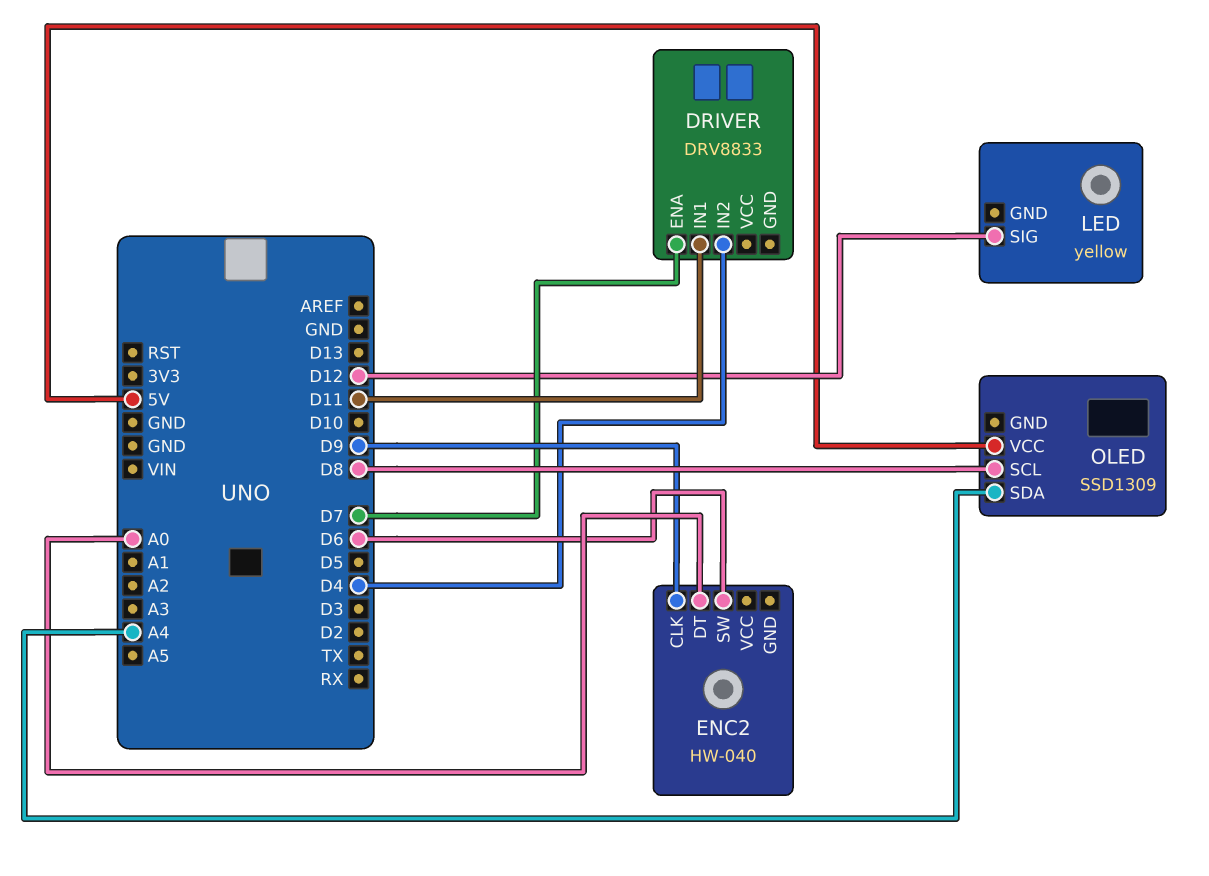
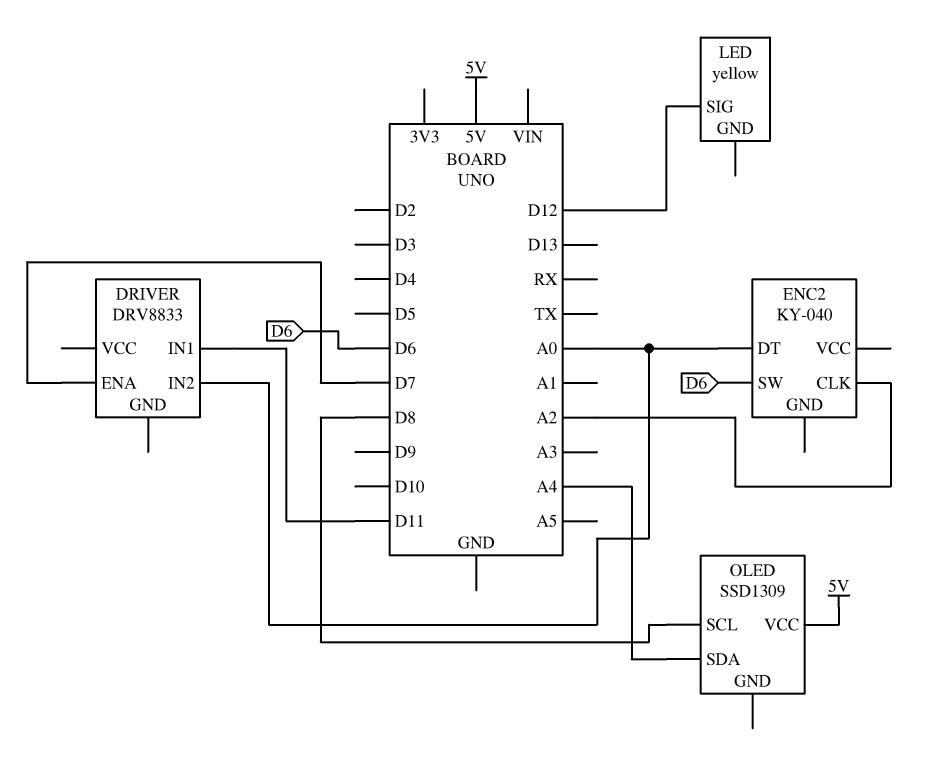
DRIVER pin IN2: D4 -> A0
ENC2: HW-040 -> KY-040
ENC2 pin CLK: D9 -> A2

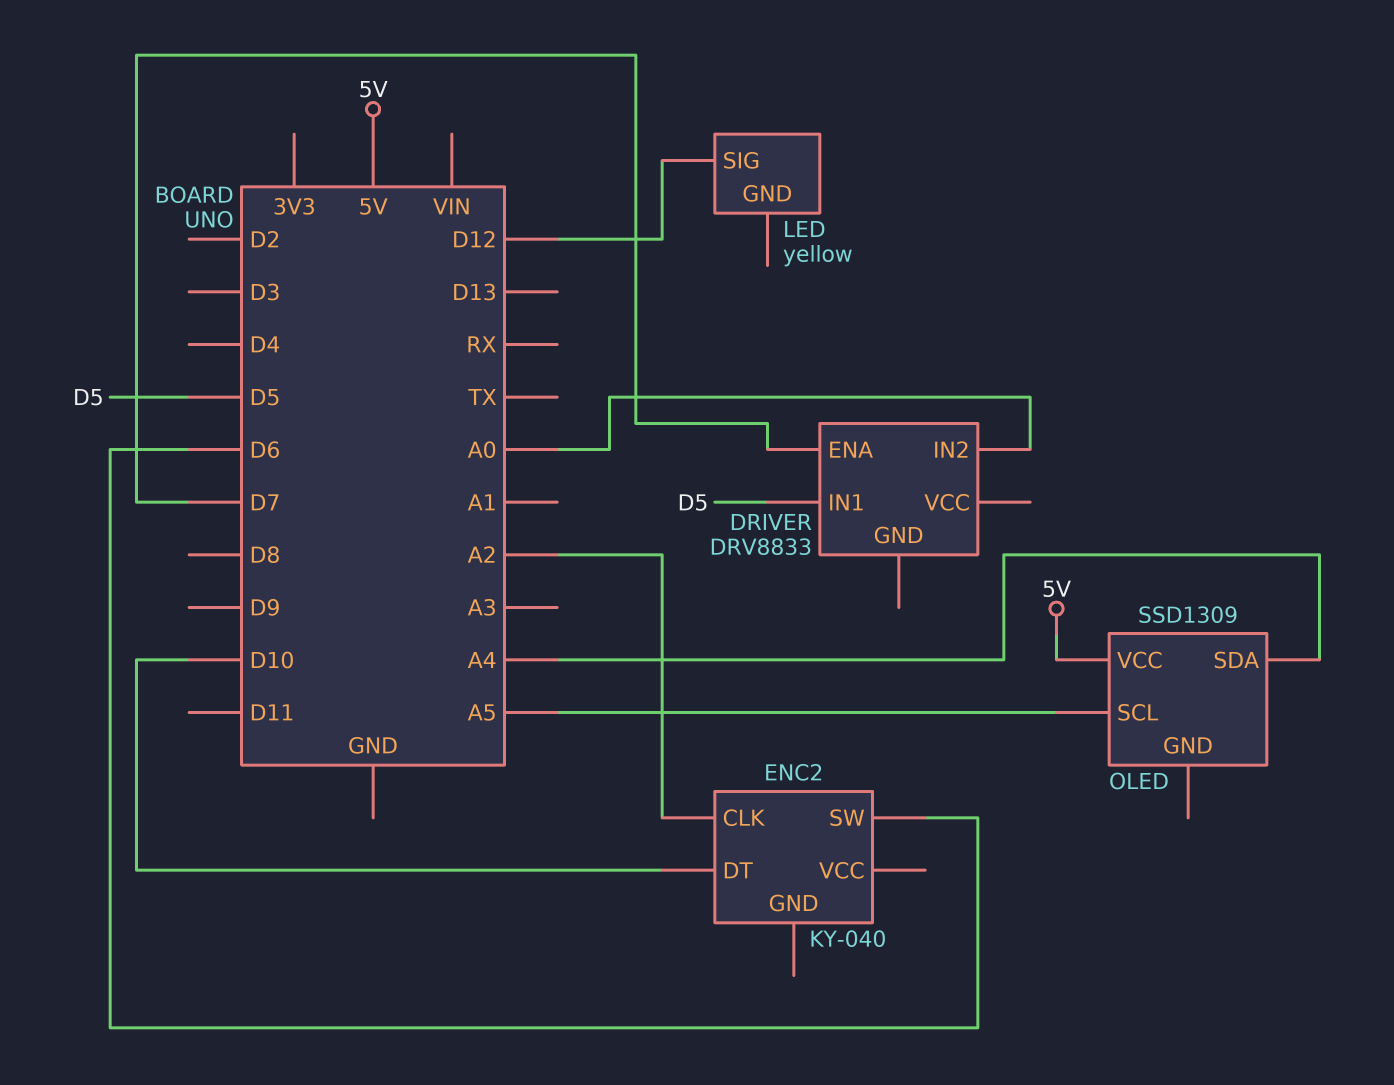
DRIVER pin IN1: D11 -> D5
ENC2 pin DT: A0 -> D10
OLED pin SCL: D8 -> A5

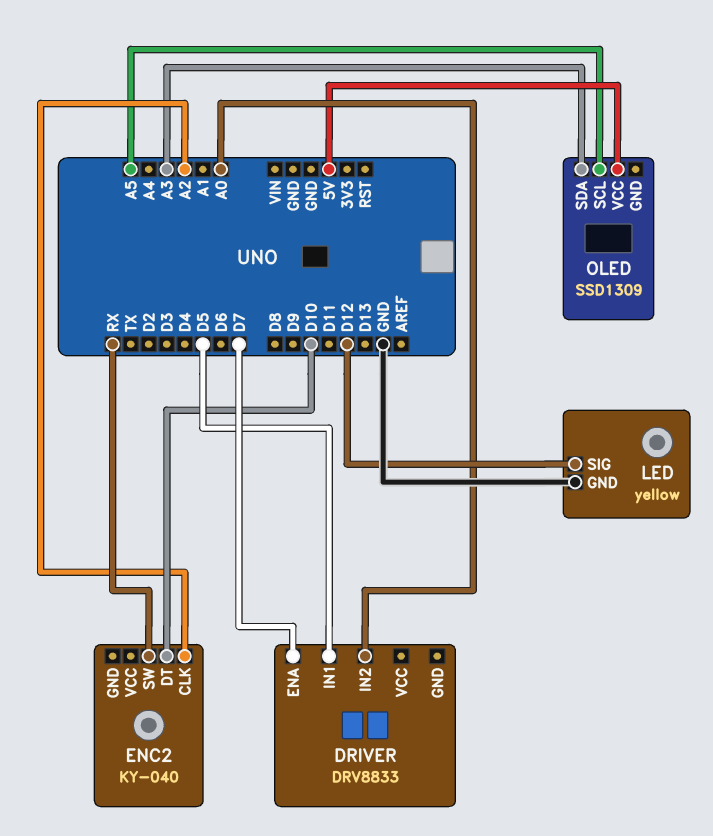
ENC2 pin SW: D6 -> RX
LED pin GND: none -> GND
OLED pin SDA: A4 -> A3

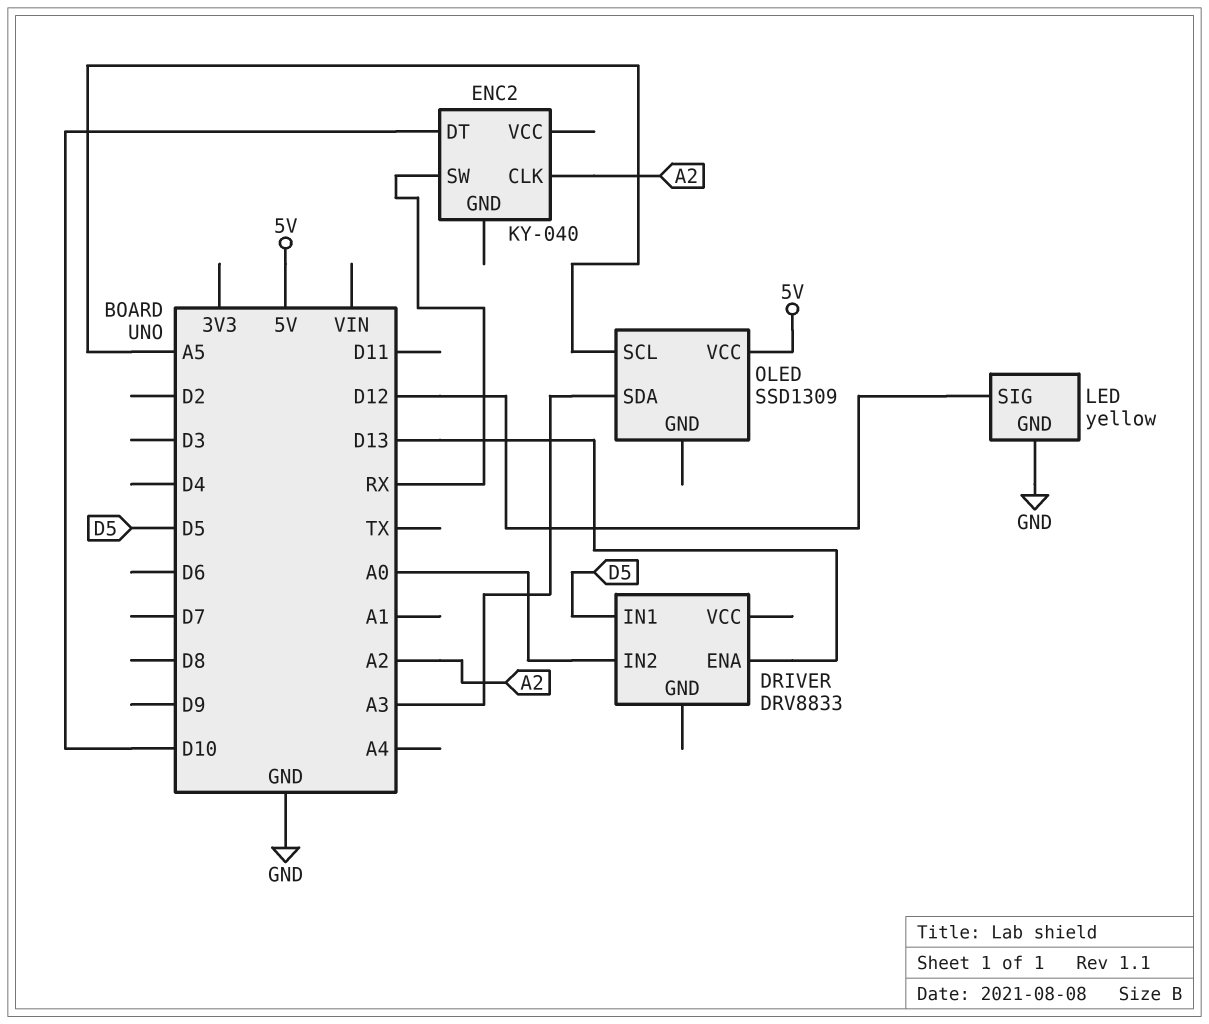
DRIVER pin ENA: D7 -> D13

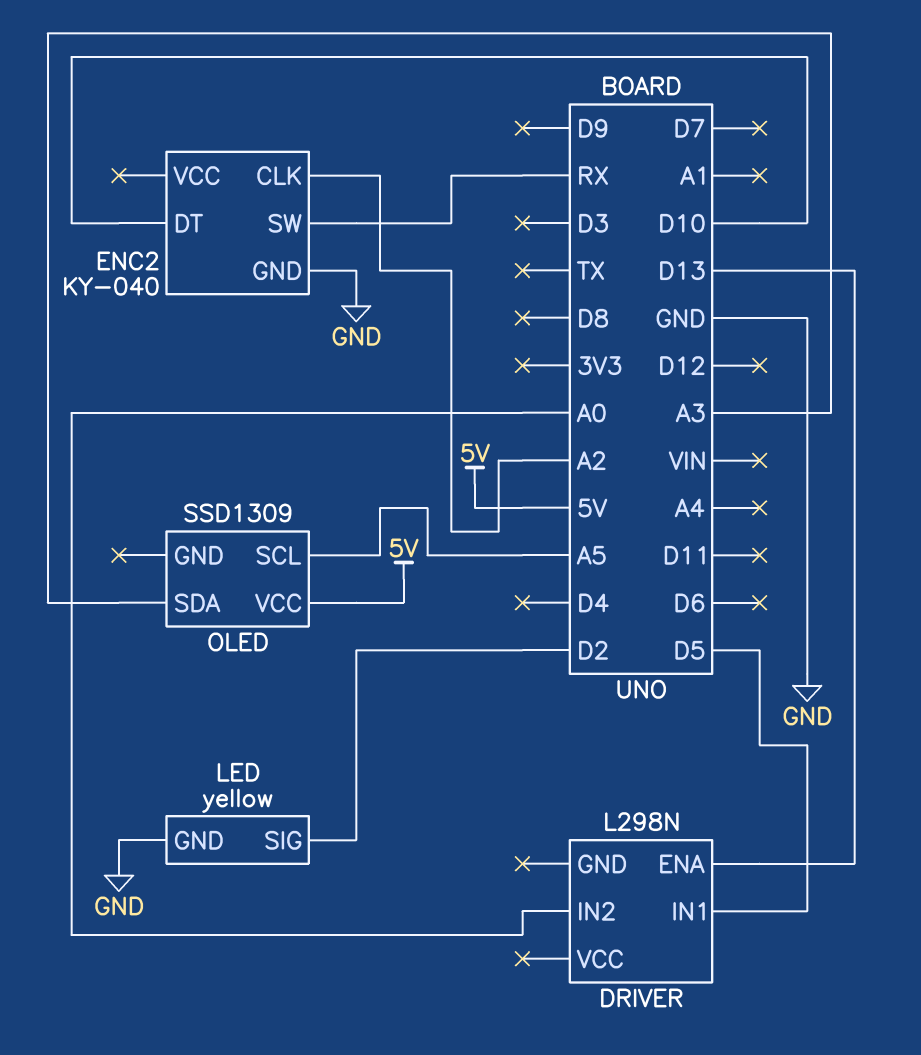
DRIVER: DRV8833 -> L298N
ENC2 pin GND: none -> GND
LED pin SIG: D12 -> D2

